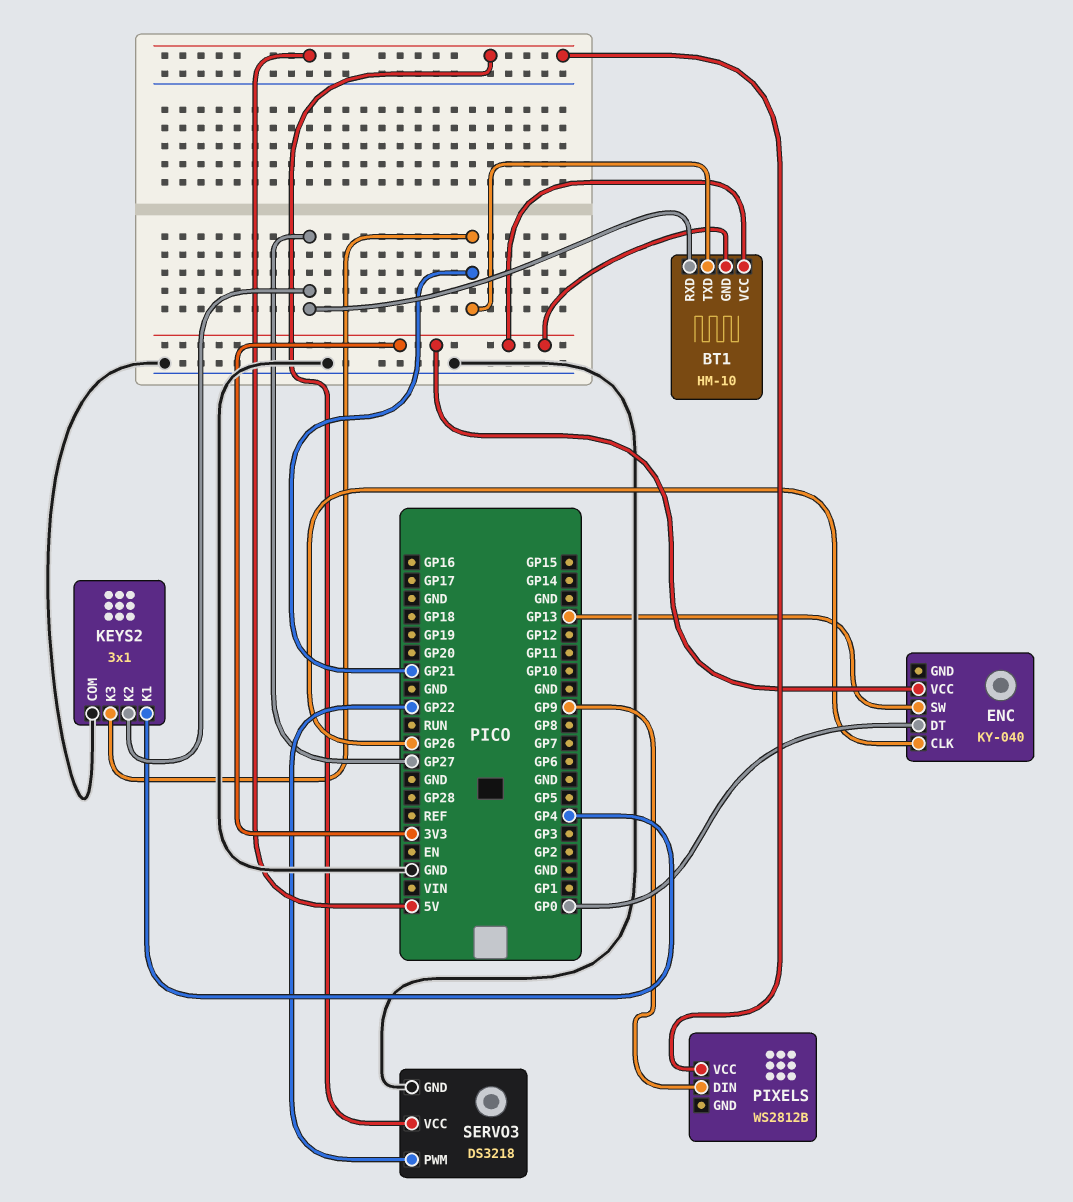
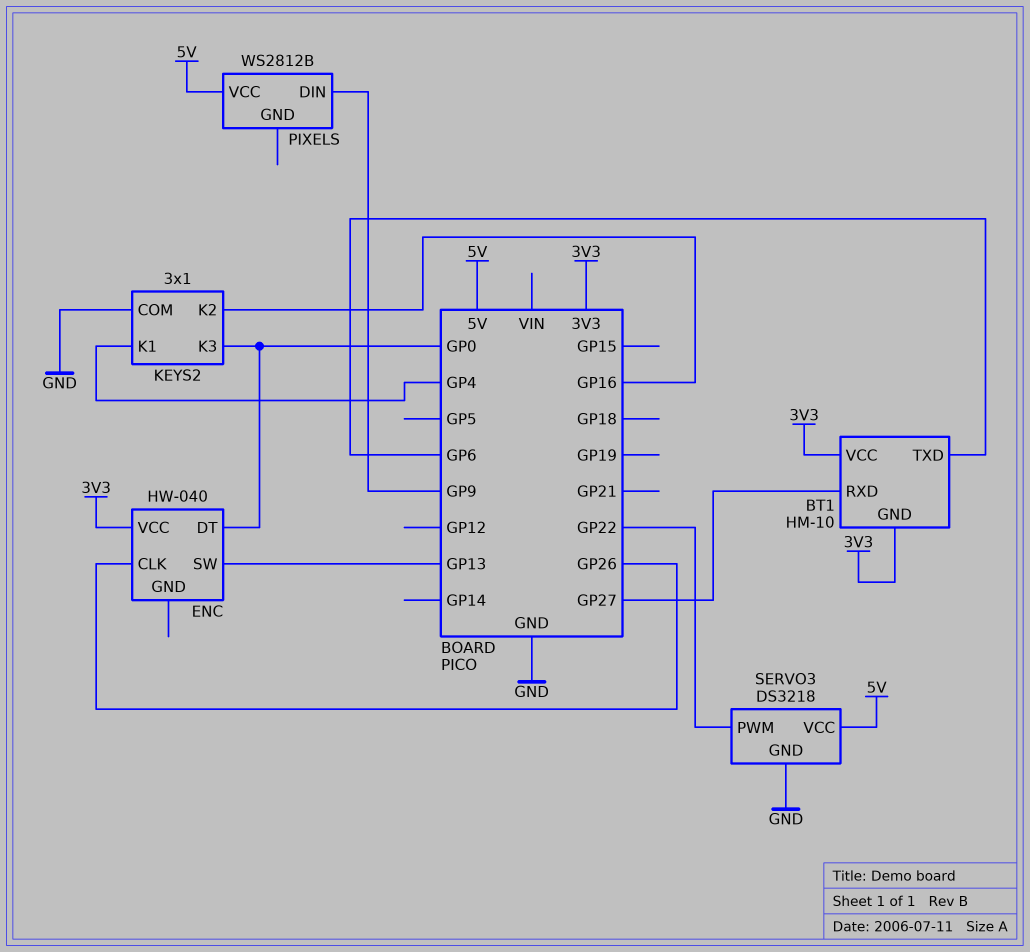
BT1 pin TXD: GP21 -> GP6
ENC: KY-040 -> HW-040
KEYS2 pin K2: GP27 -> GP16
KEYS2 pin K3: GP21 -> GP0

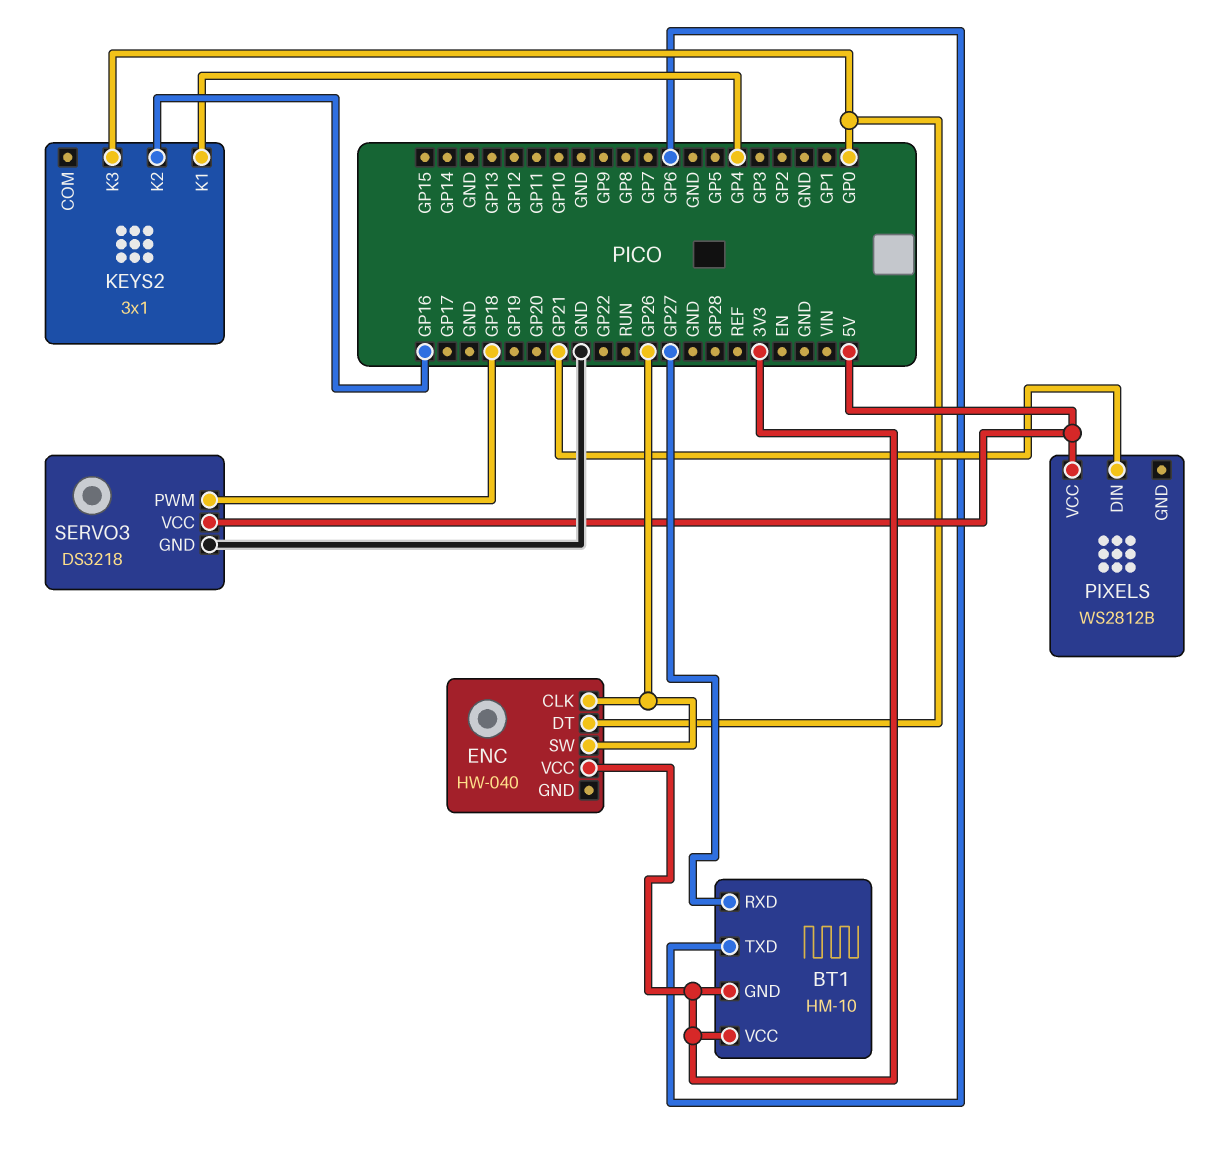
ENC pin SW: GP13 -> GP26
KEYS2 pin COM: GND -> none
PIXELS pin DIN: GP9 -> GP21
SERVO3 pin PWM: GP22 -> GP18

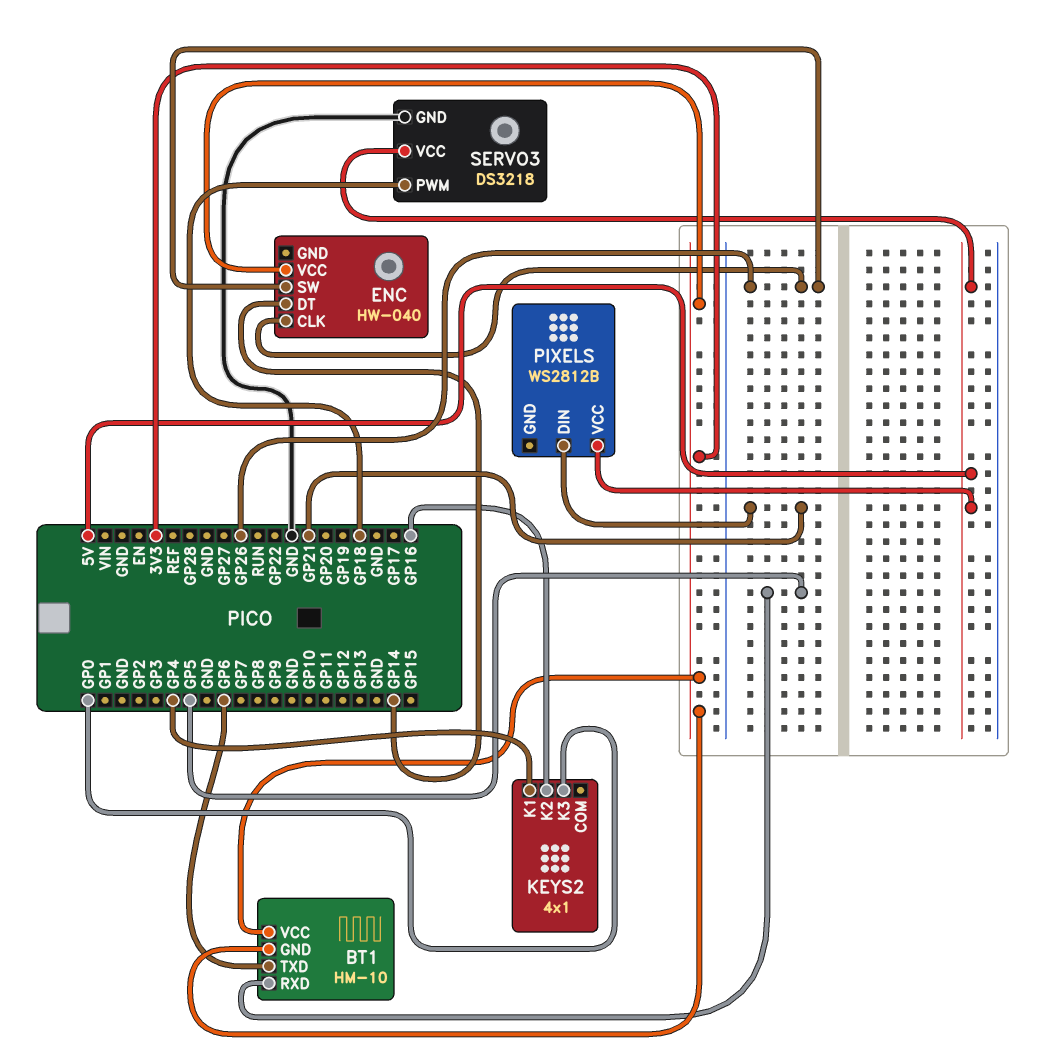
BT1 pin RXD: GP27 -> GP5
ENC pin DT: GP0 -> GP14
KEYS2: 3x1 -> 4x1

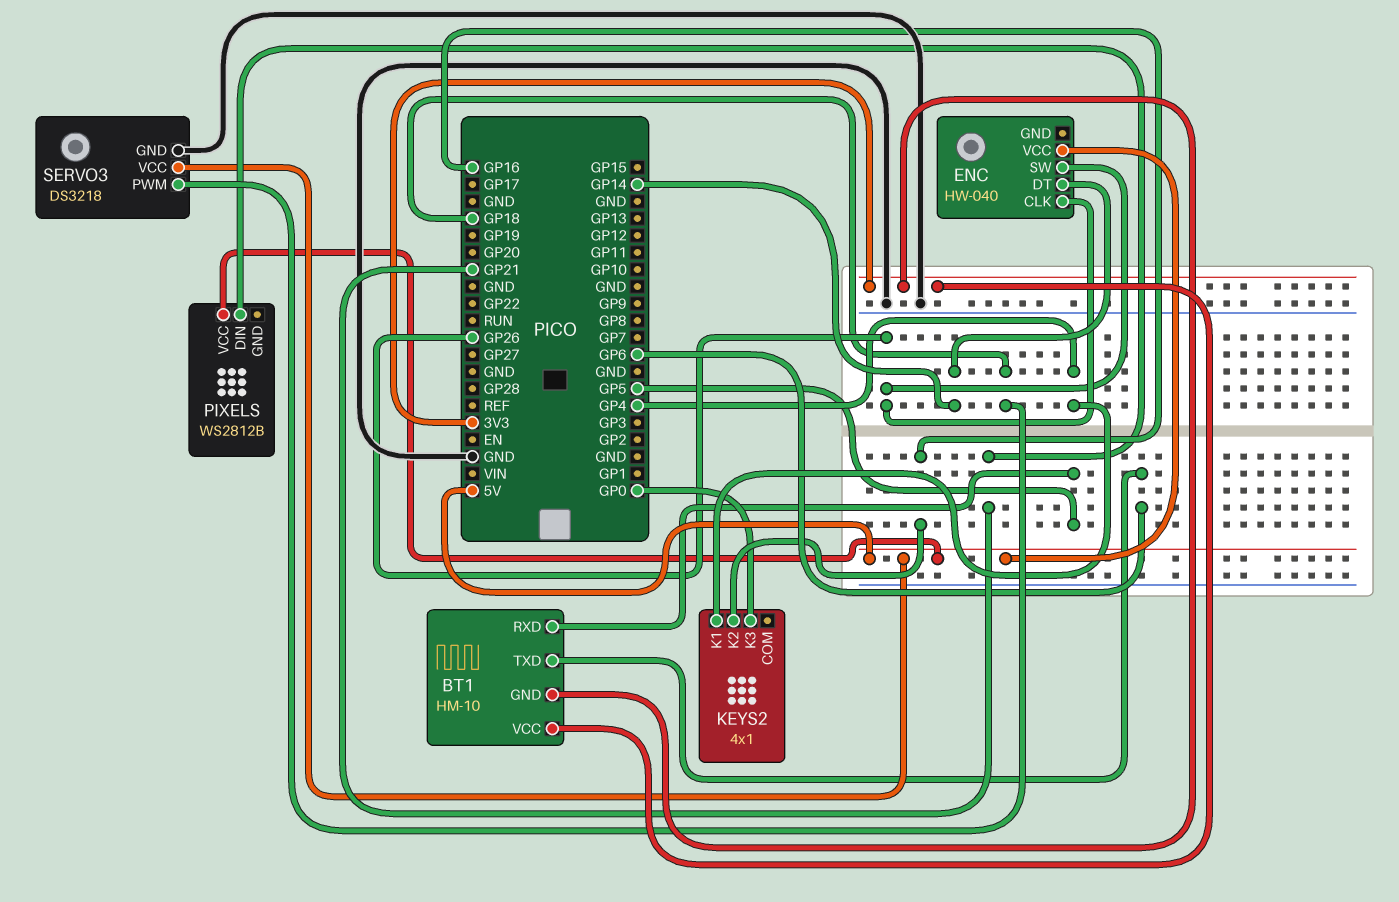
ENC pin VCC: 3V3 -> 5V

